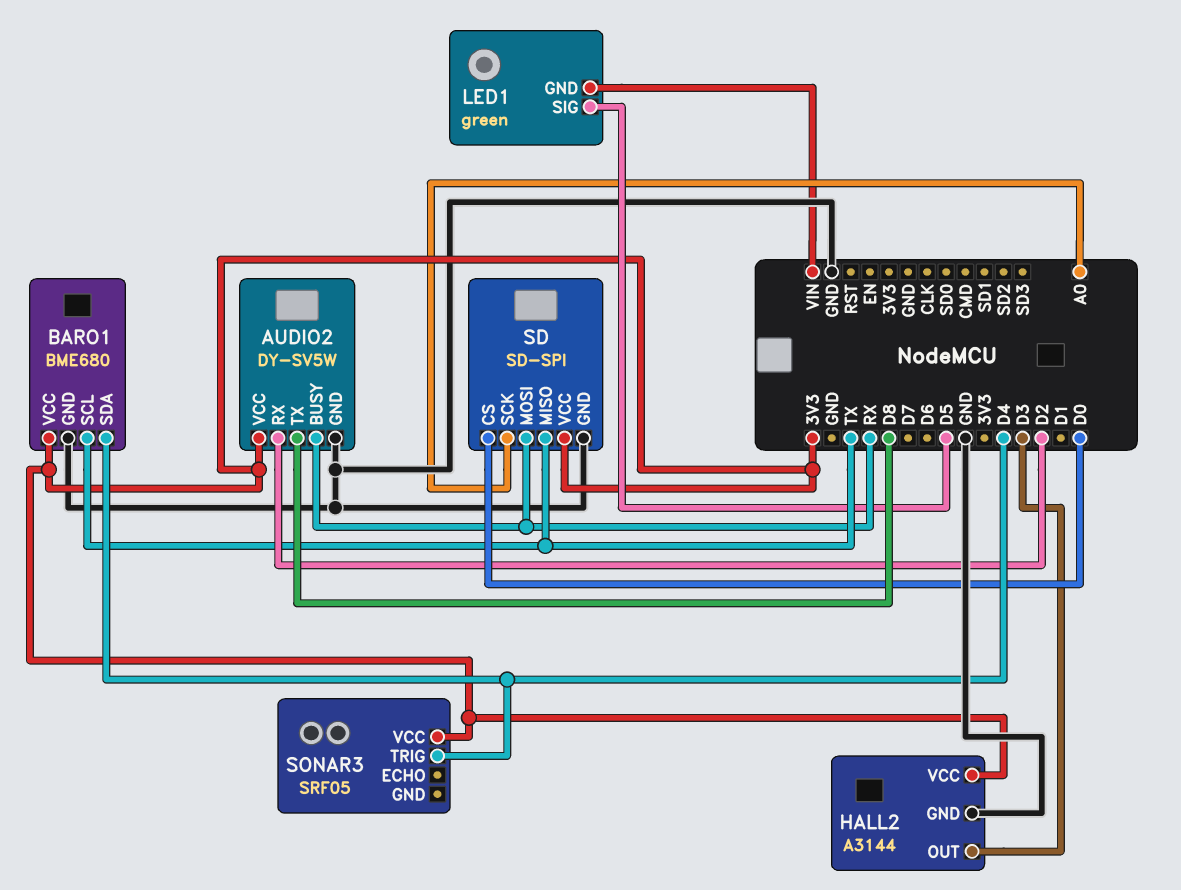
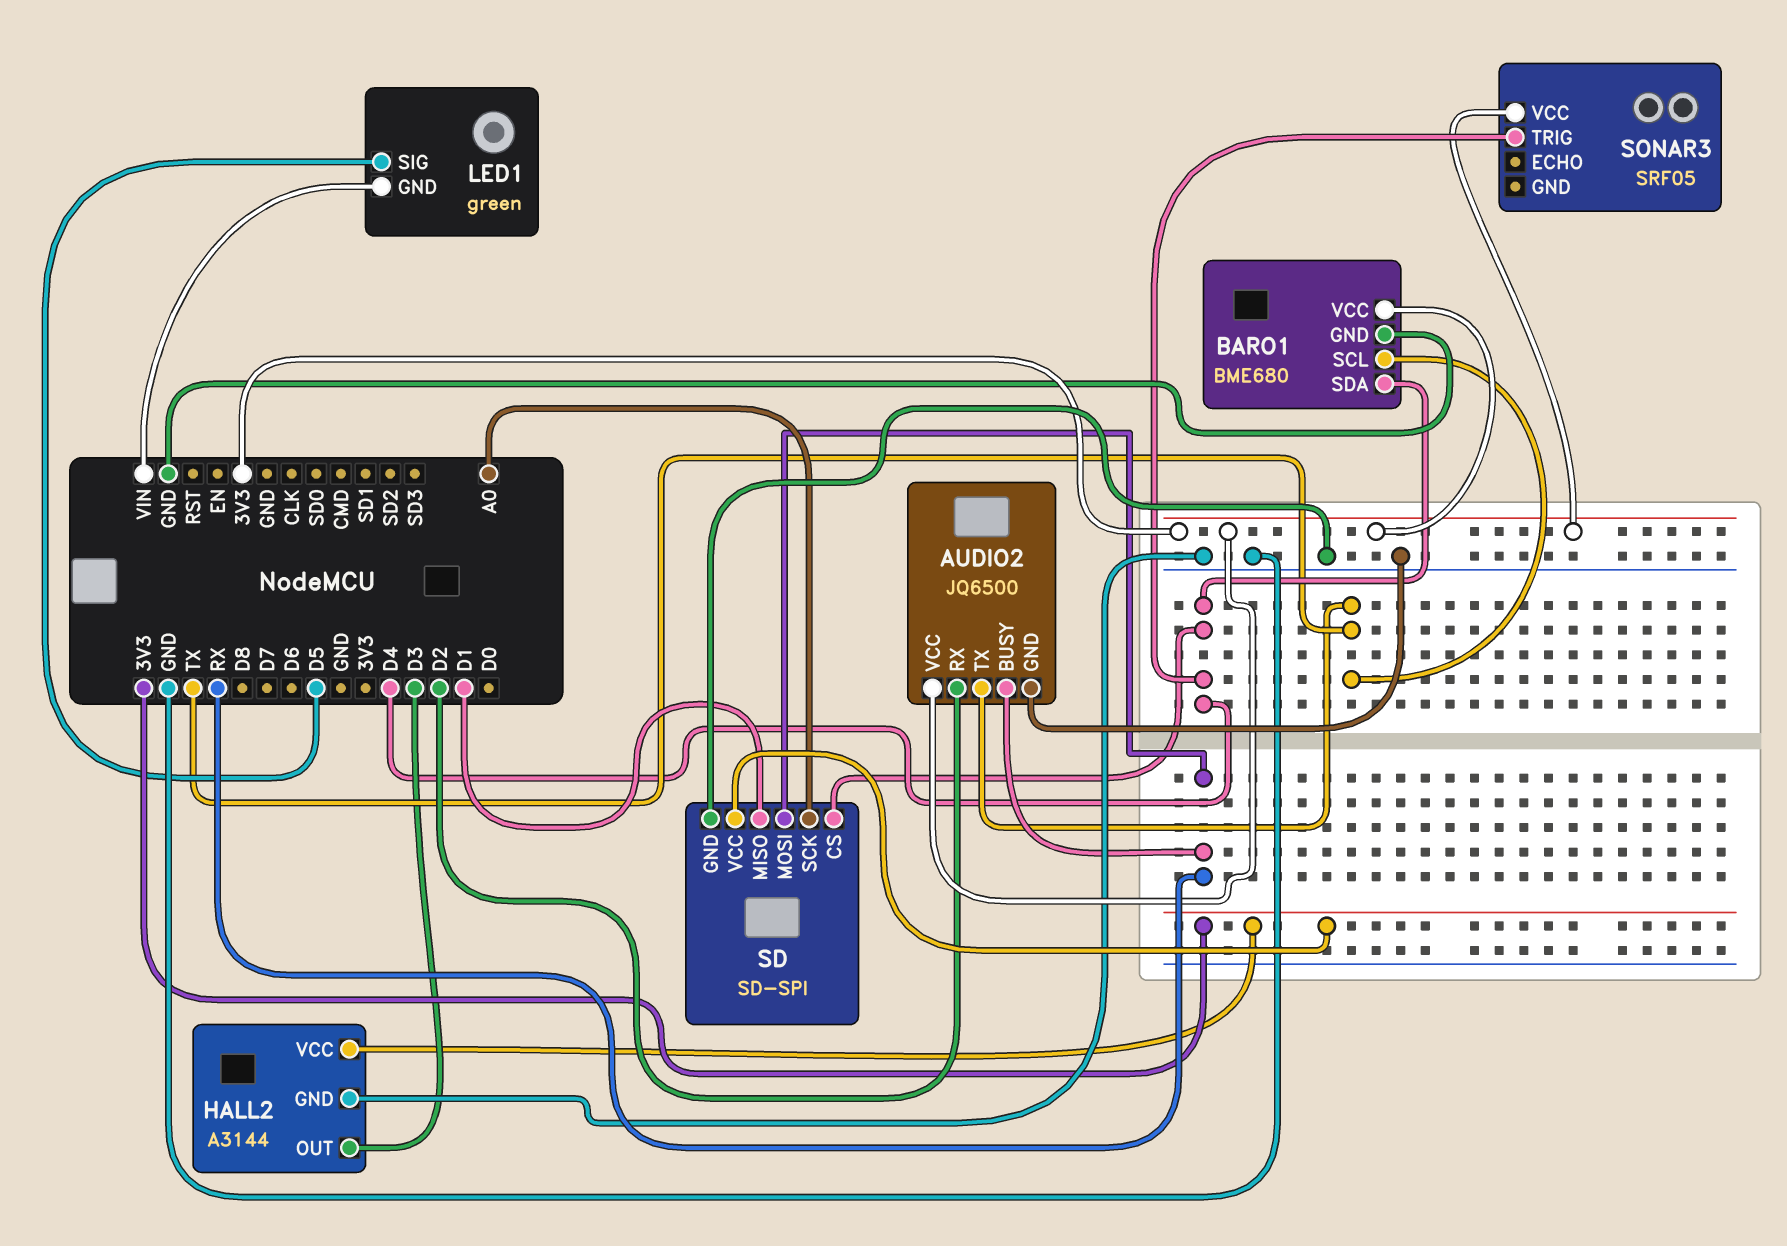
AUDIO2: DY-SV5W -> JQ6500
AUDIO2 pin TX: D8 -> TX
SD pin CS: D0 -> D4
SD pin MISO: TX -> D1

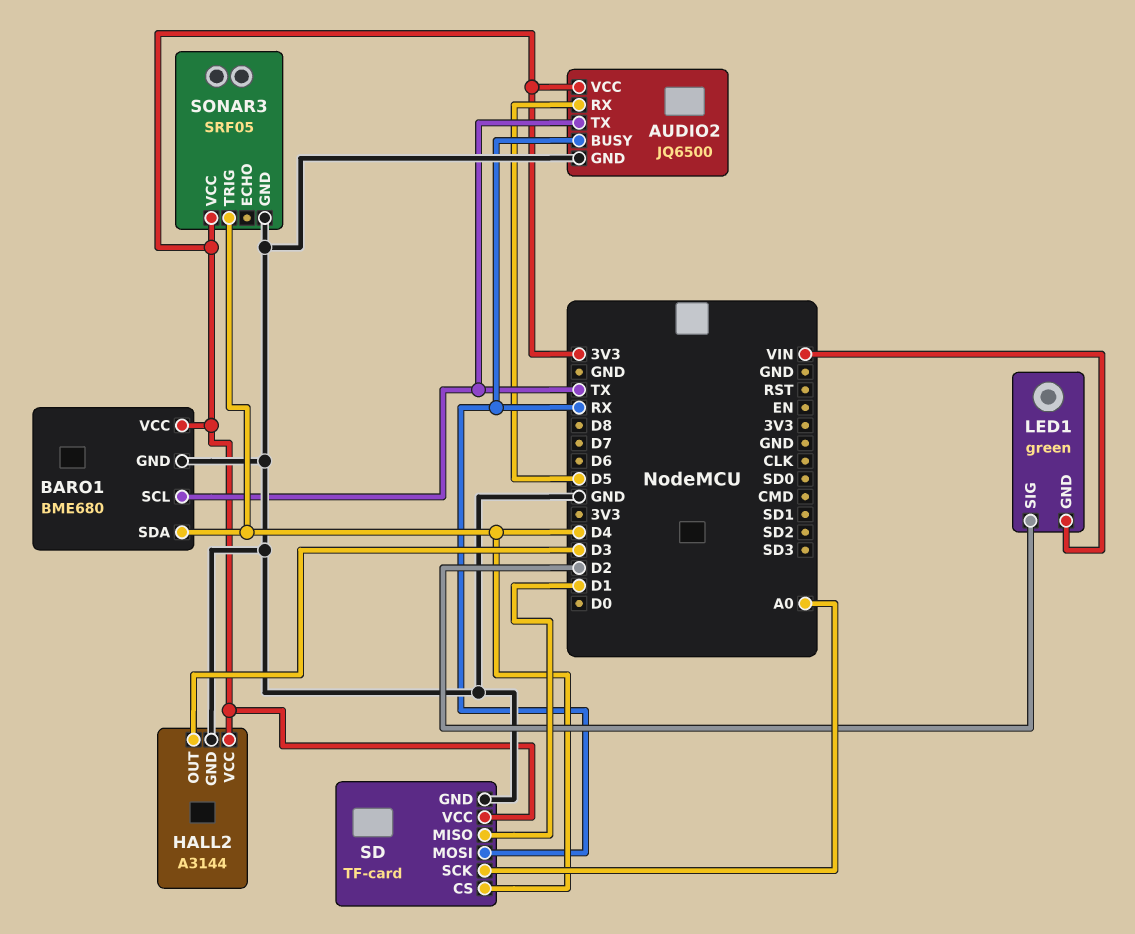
AUDIO2 pin RX: D2 -> D5
LED1 pin SIG: D5 -> D2
SD: SD-SPI -> TF-card
SONAR3 pin GND: none -> GND

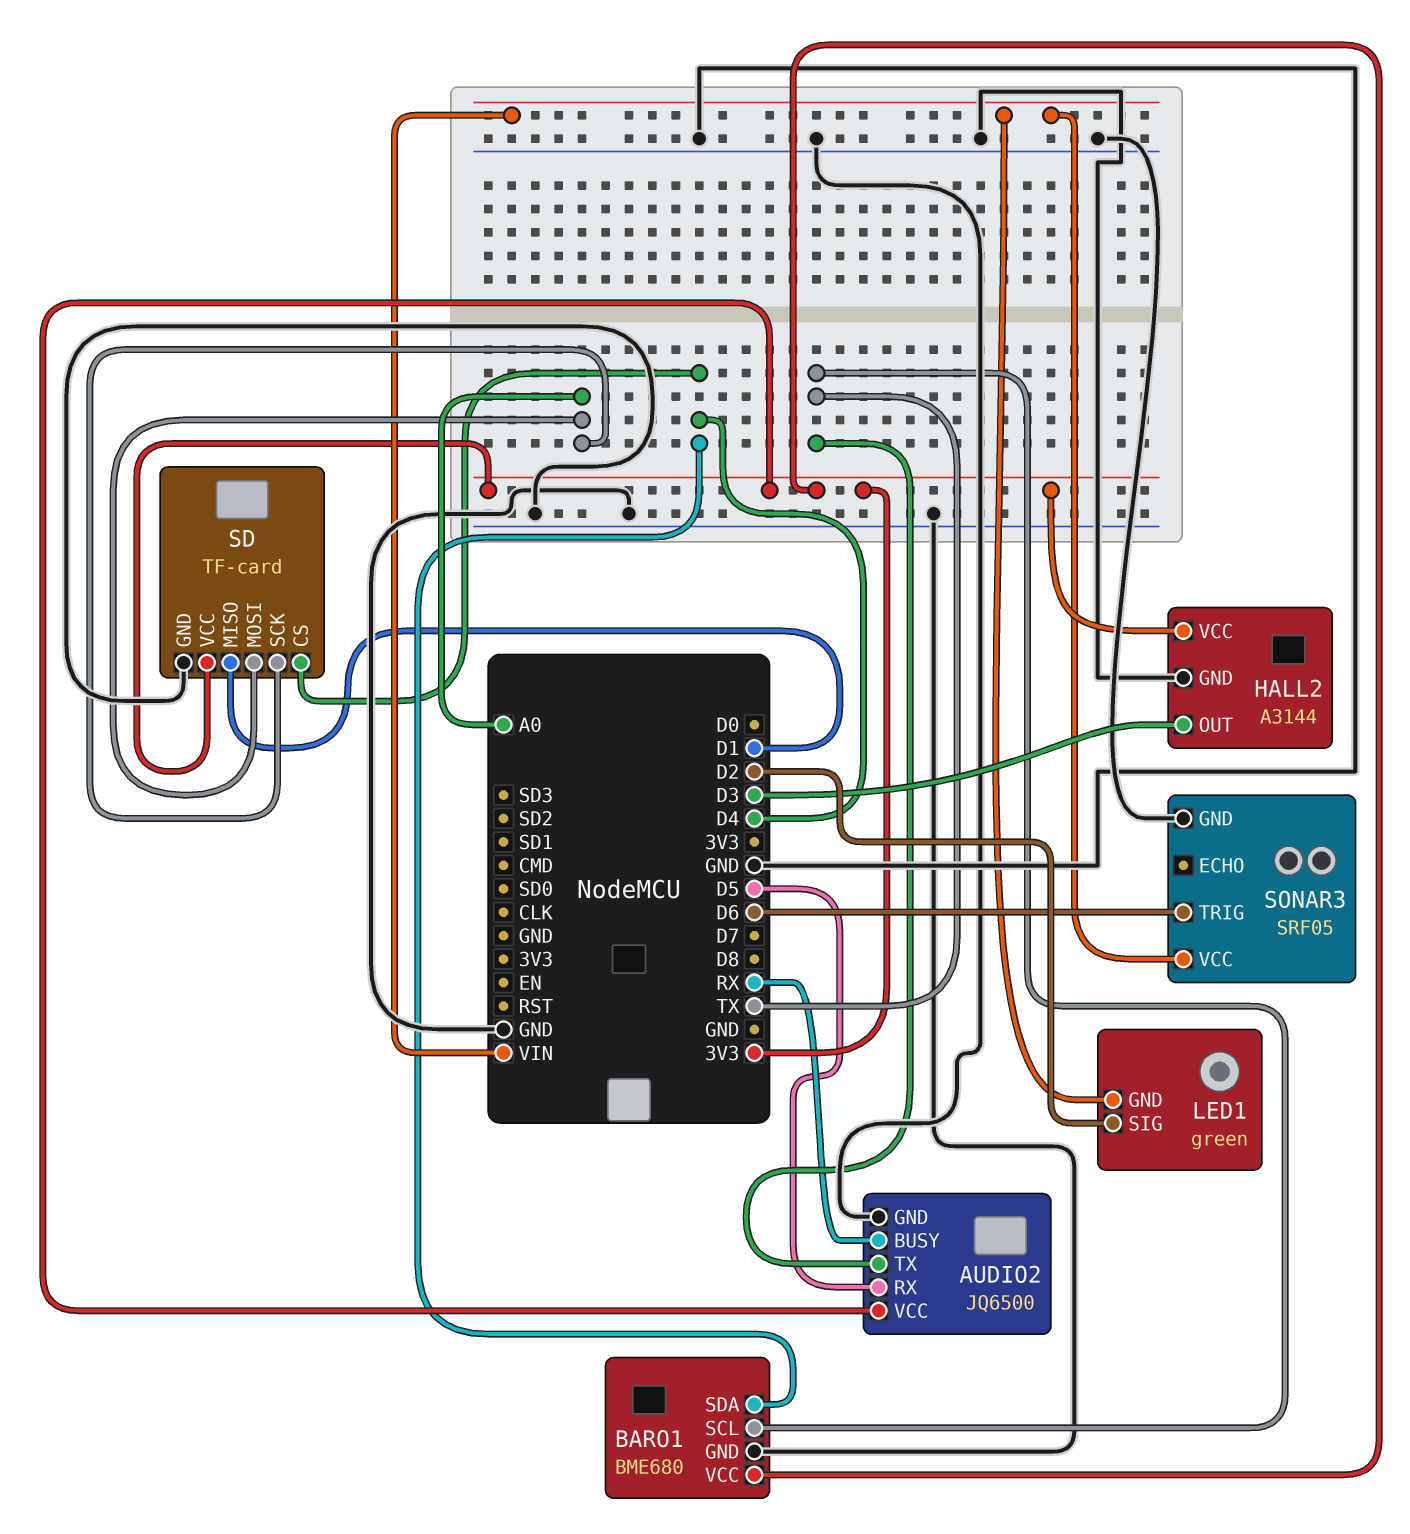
SD pin MOSI: RX -> A0
SONAR3 pin TRIG: D4 -> D6
SONAR3 pin VCC: 3V3 -> VIN

